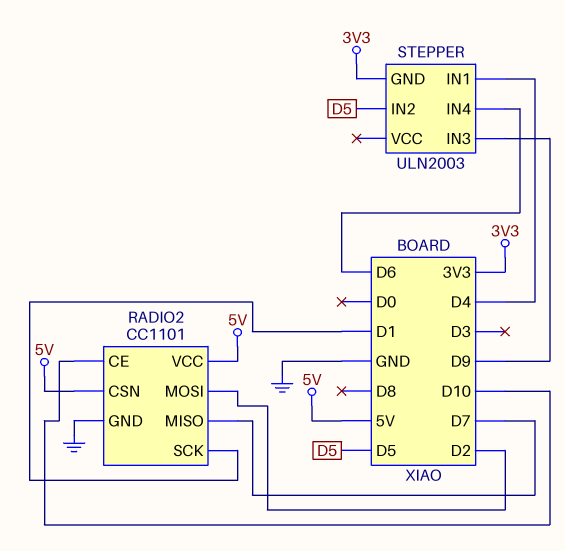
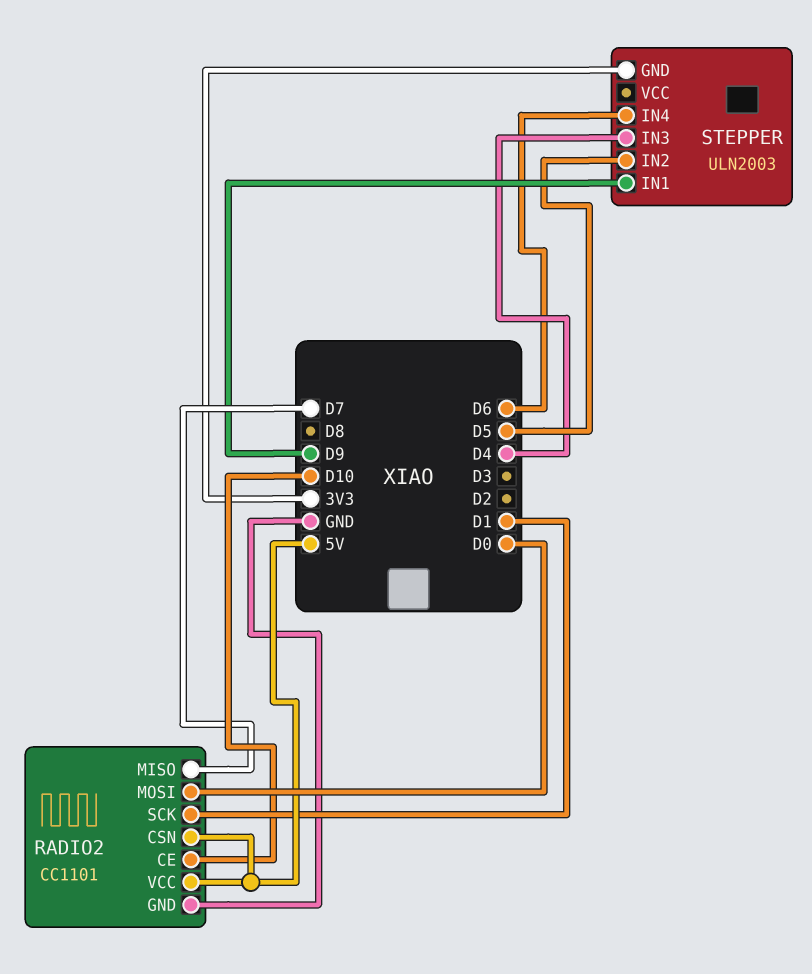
RADIO2 pin MOSI: D2 -> D0
STEPPER pin IN1: D4 -> D9
STEPPER pin IN3: D9 -> D4

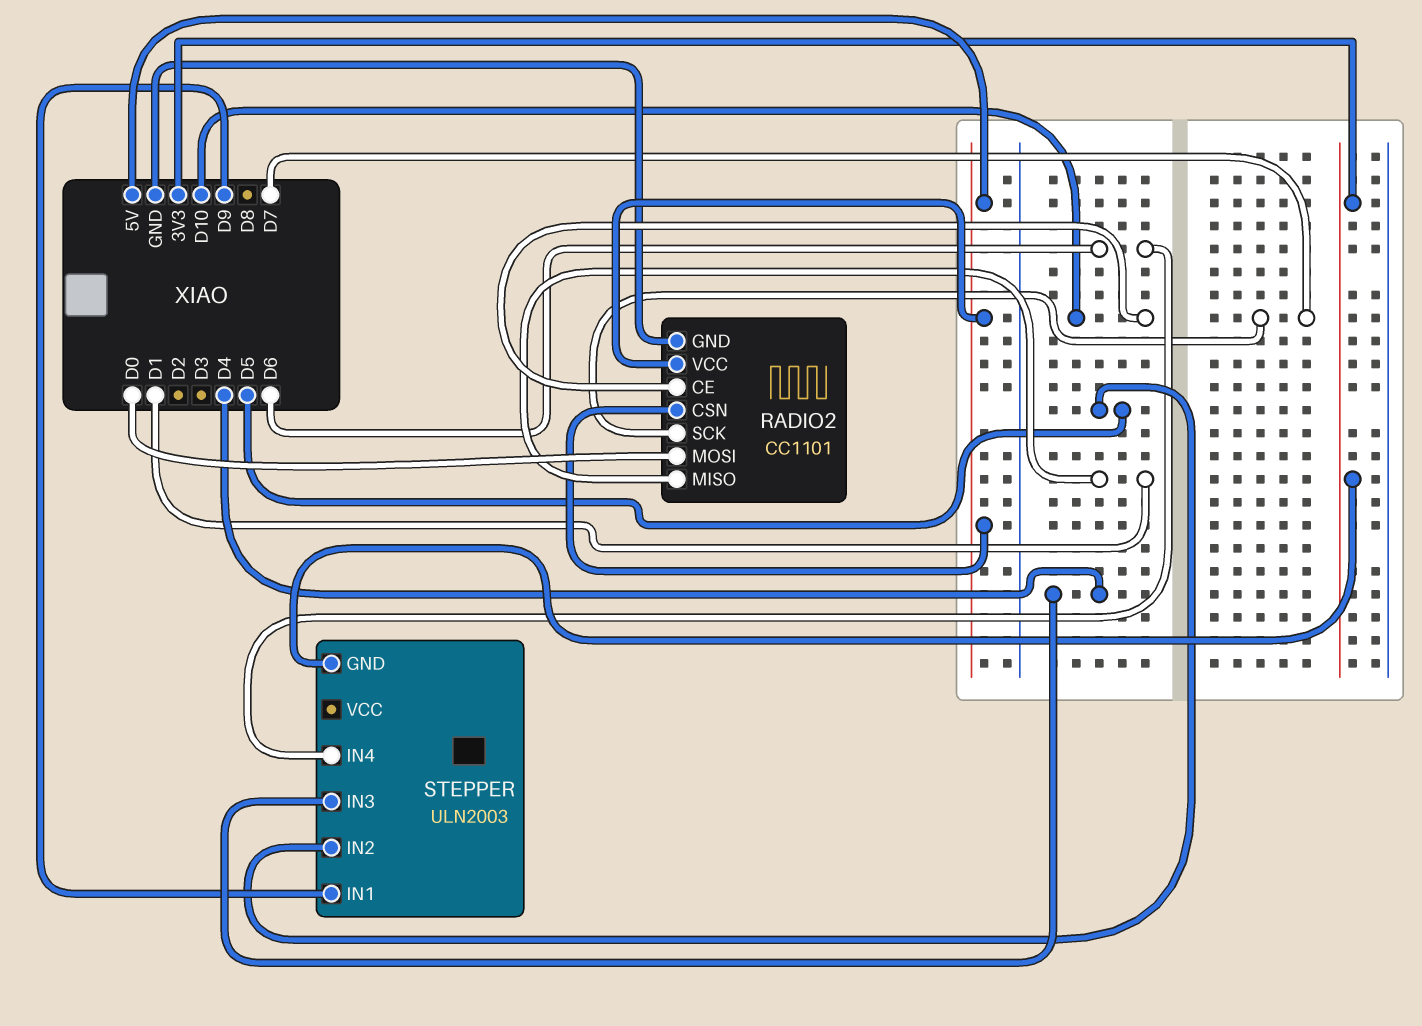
RADIO2 pin MISO: D7 -> D1
RADIO2 pin SCK: D1 -> D7

